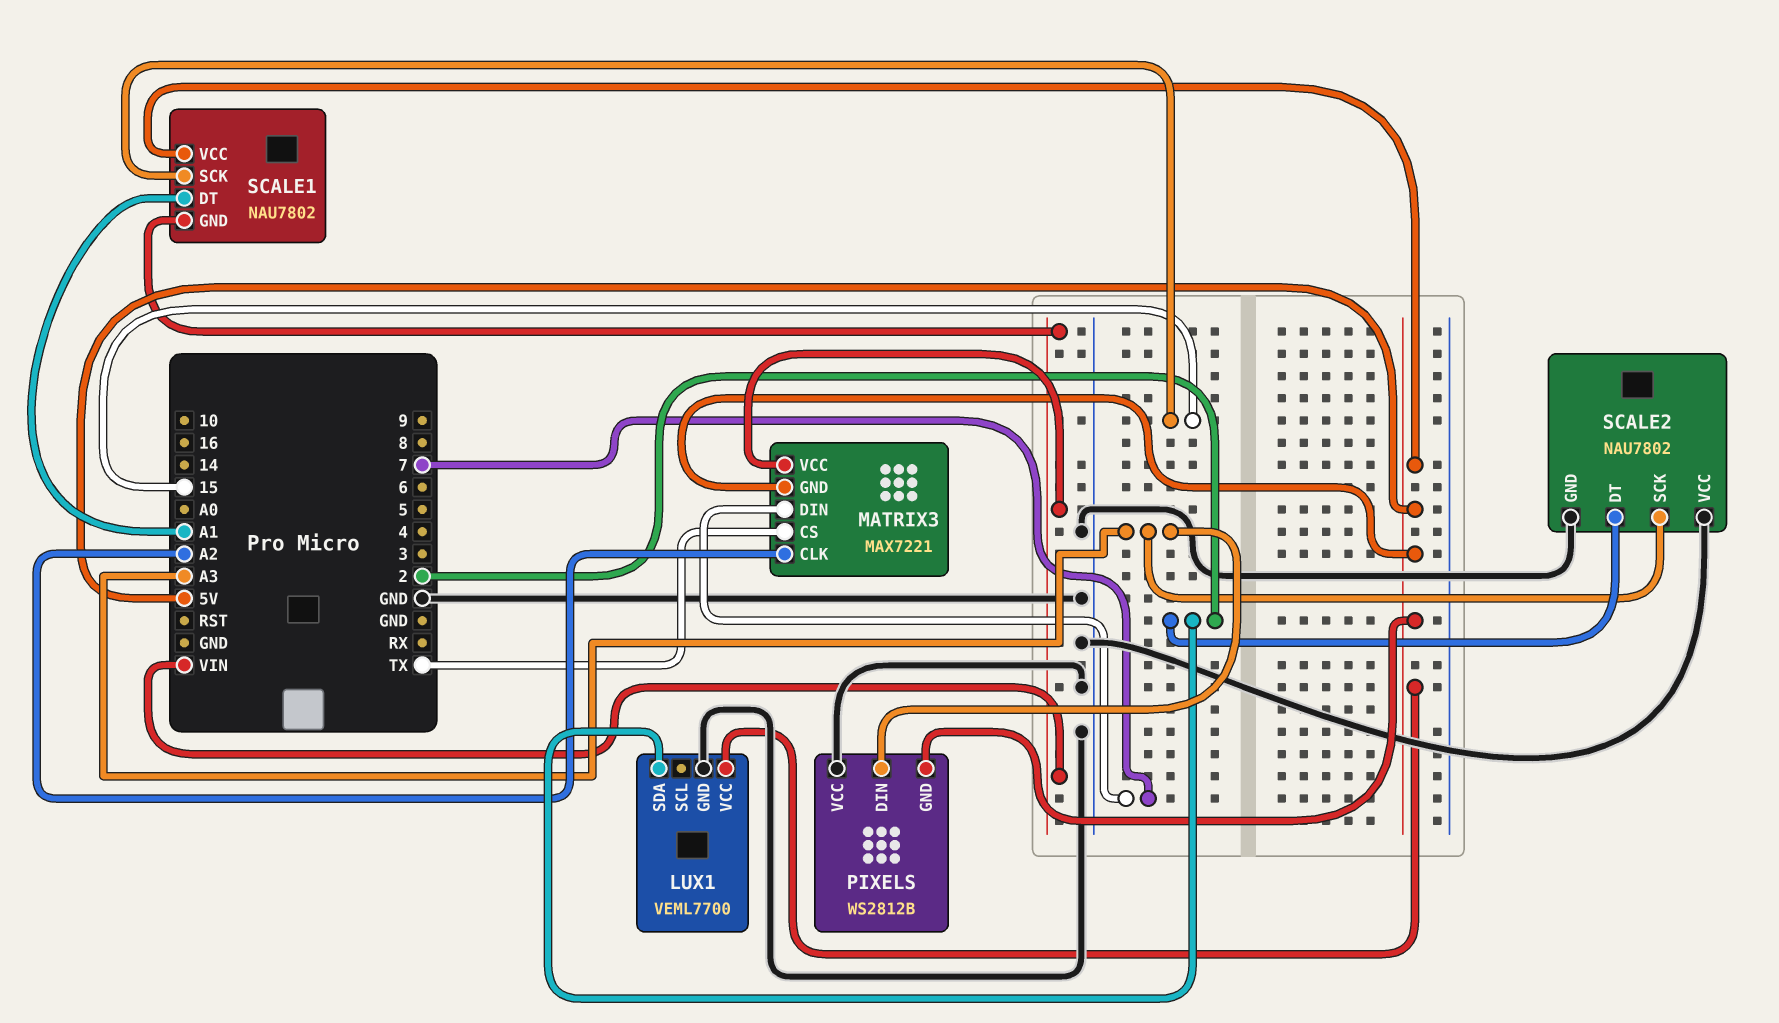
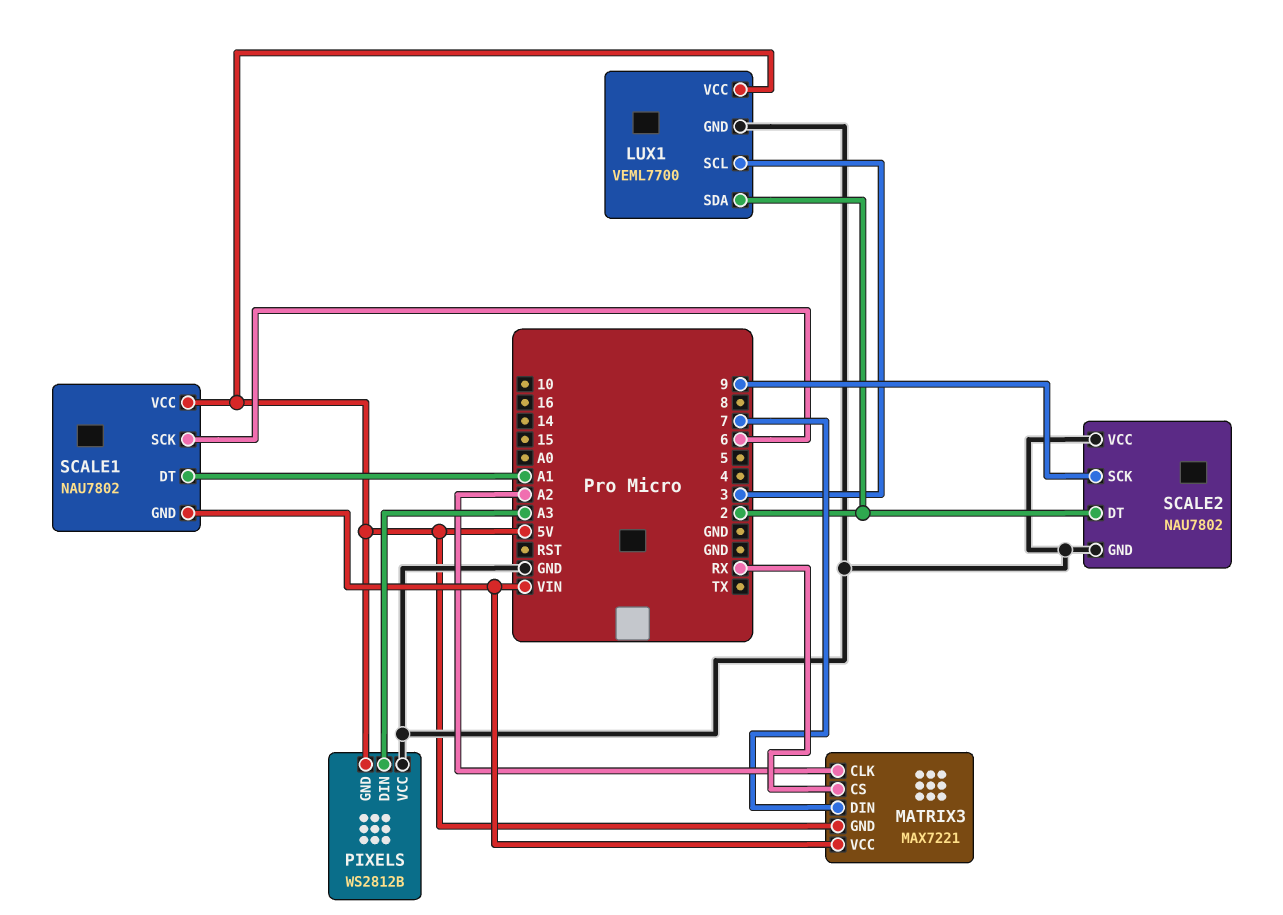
LUX1 pin SCL: none -> 3
MATRIX3 pin CS: TX -> RX
SCALE1 pin SCK: 15 -> 6
SCALE2 pin SCK: A3 -> 9

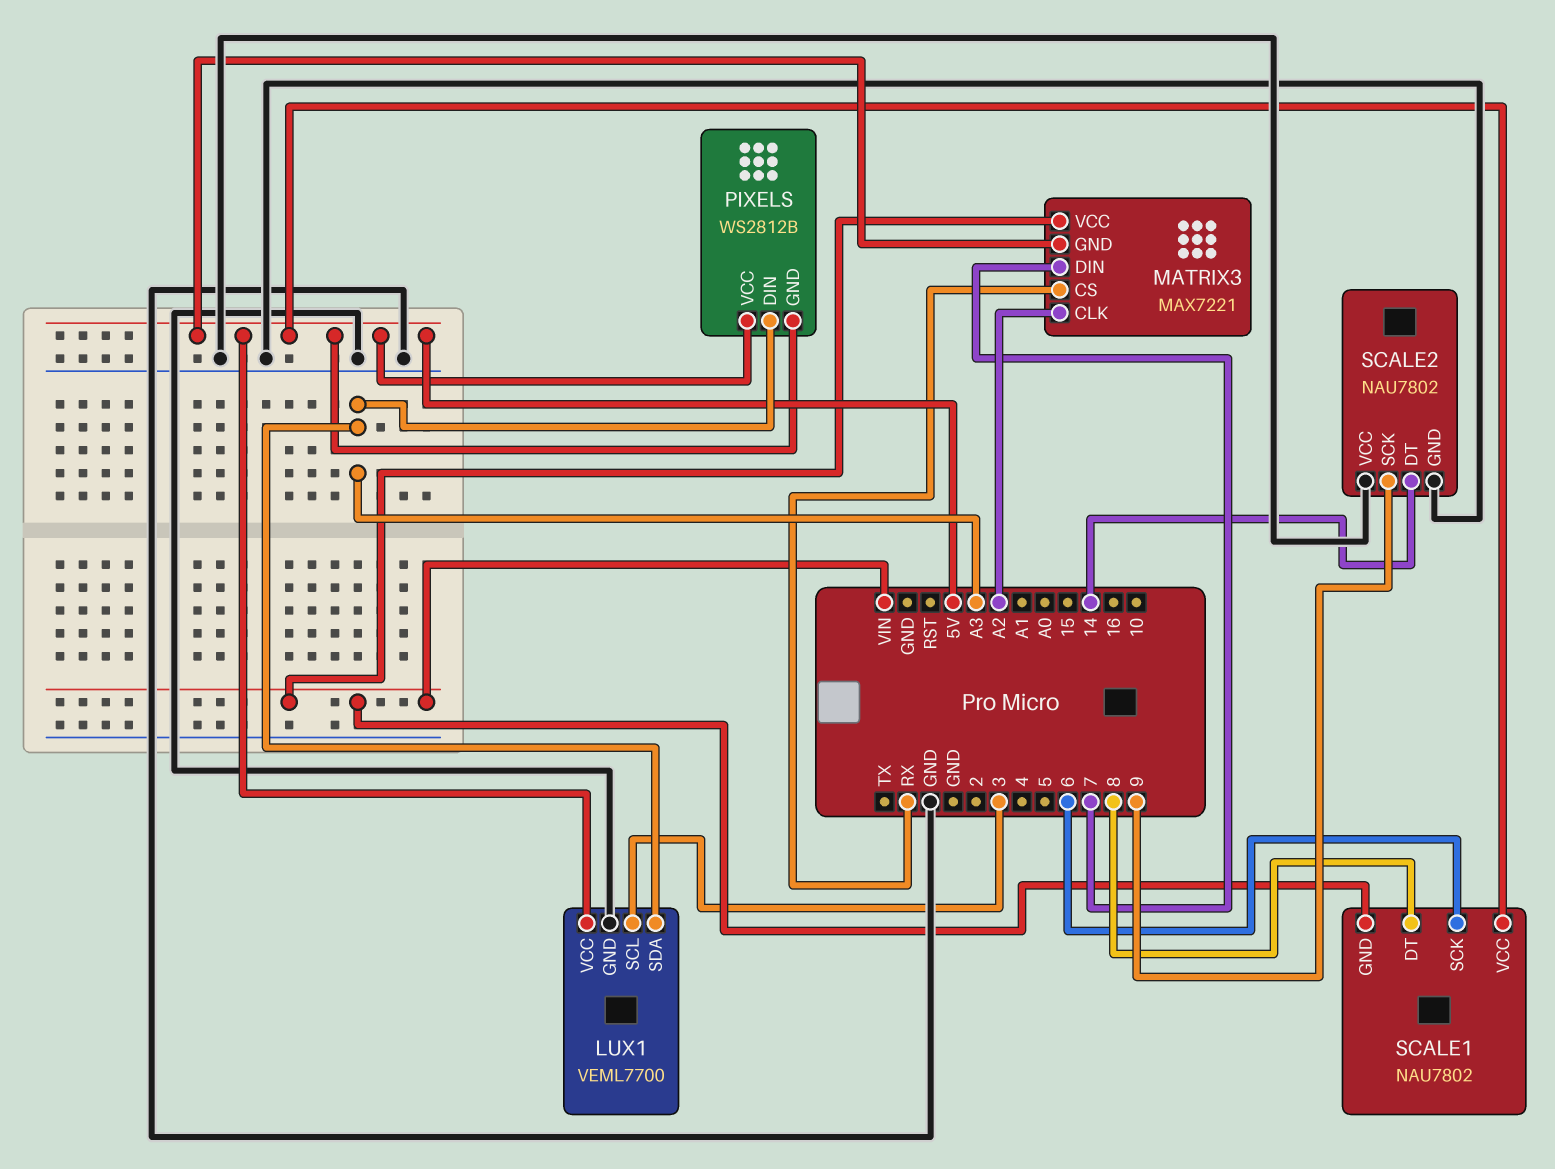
LUX1 pin SDA: 2 -> A3
PIXELS pin VCC: GND -> 5V
SCALE1 pin DT: A1 -> 8
SCALE2 pin DT: 2 -> 14

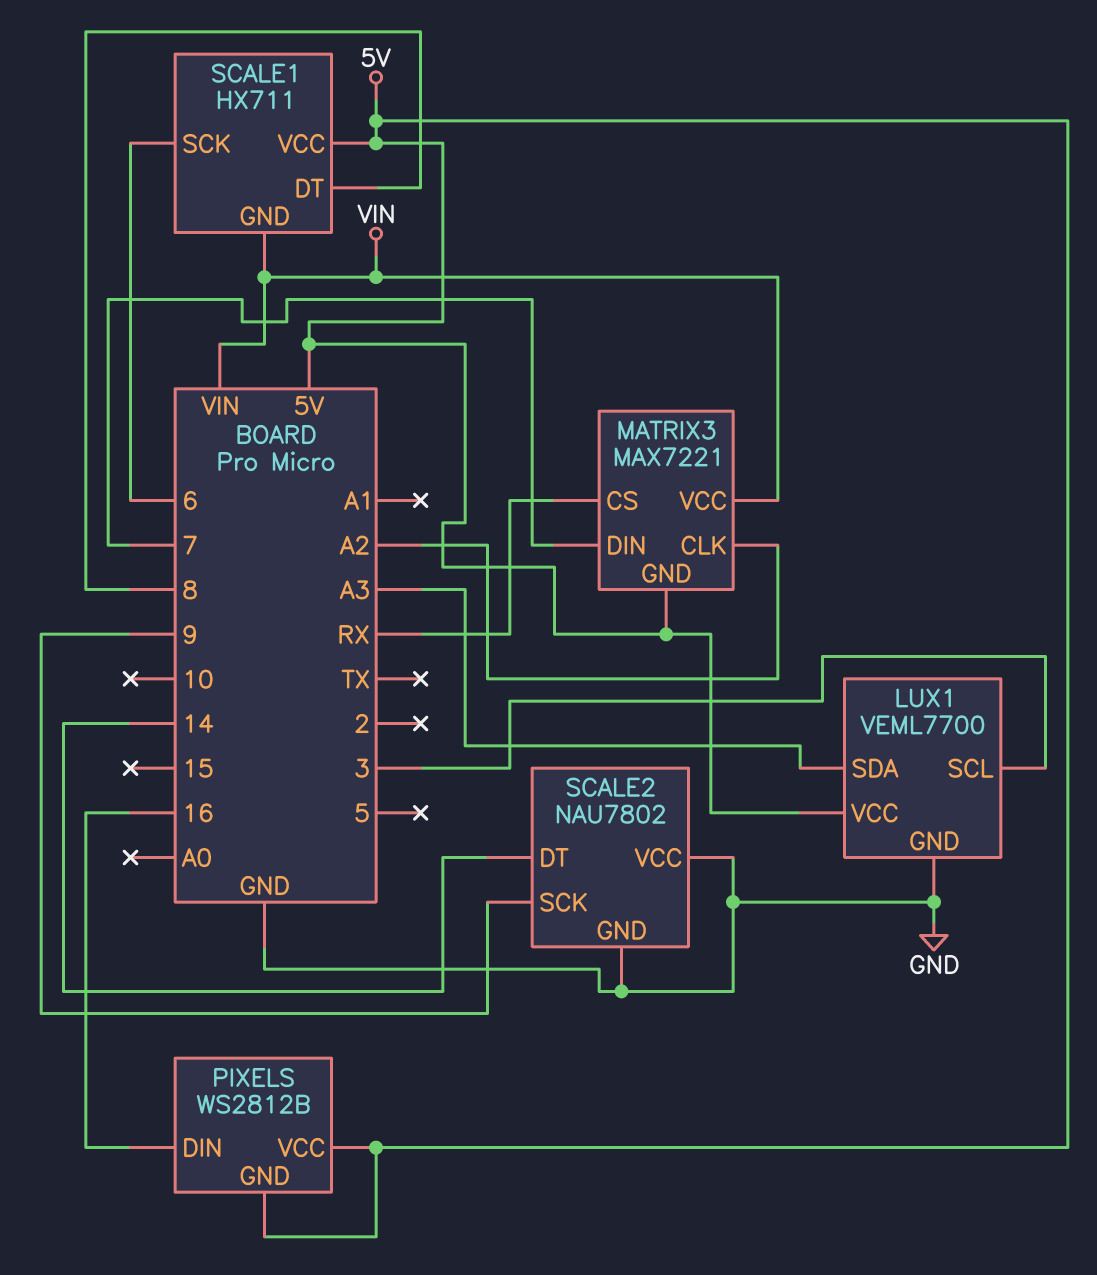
PIXELS pin DIN: A3 -> 16
SCALE1: NAU7802 -> HX711

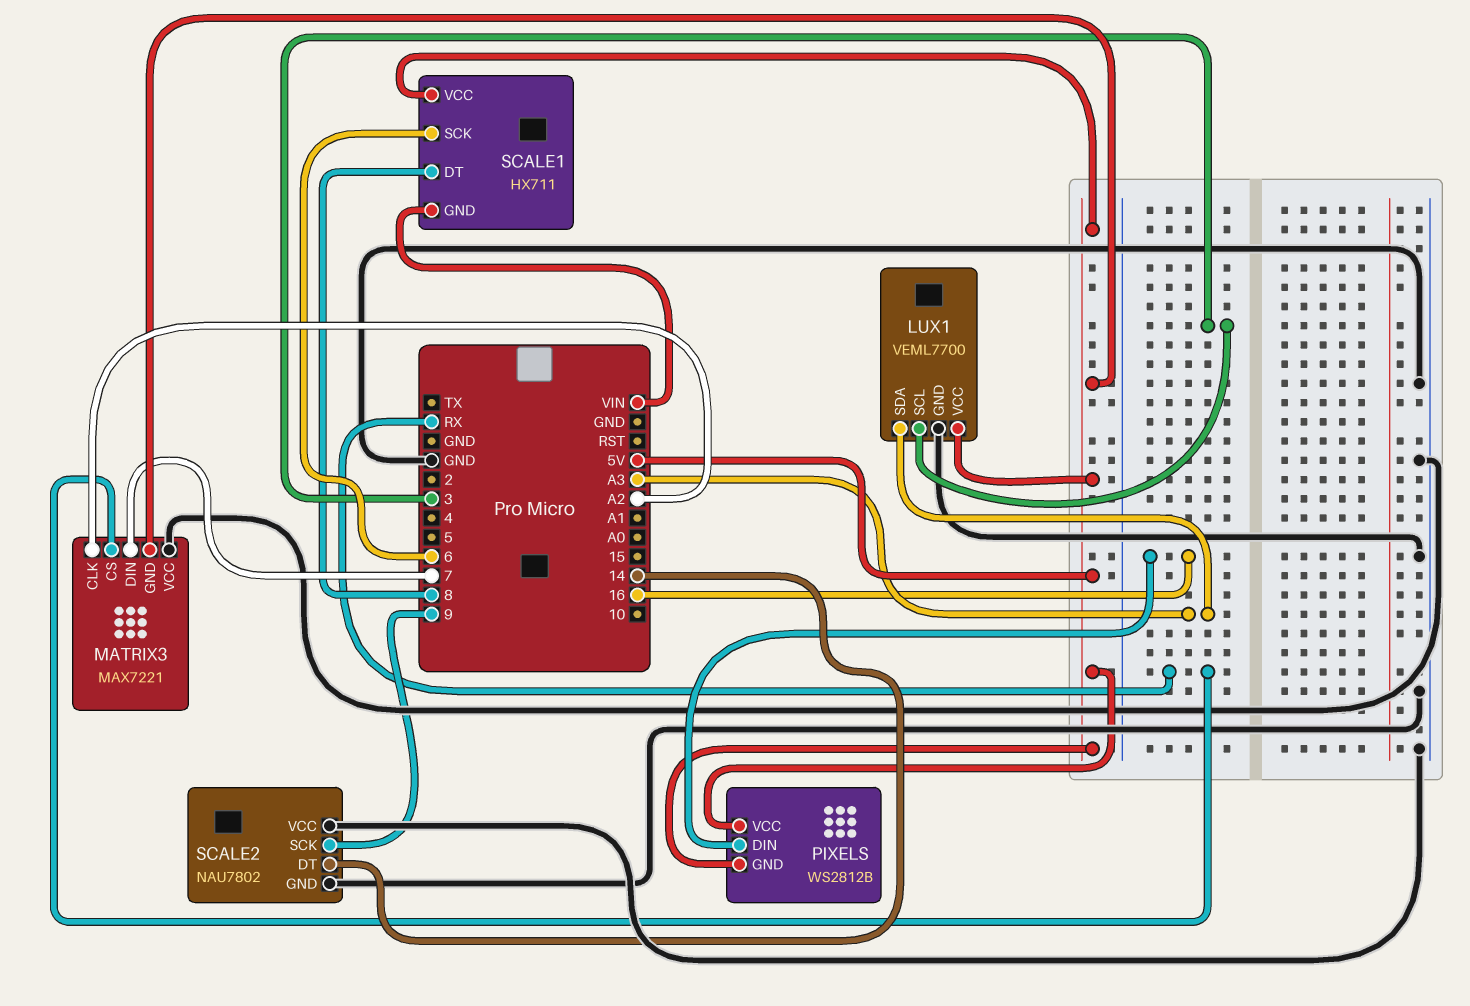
MATRIX3 pin VCC: VIN -> GND

